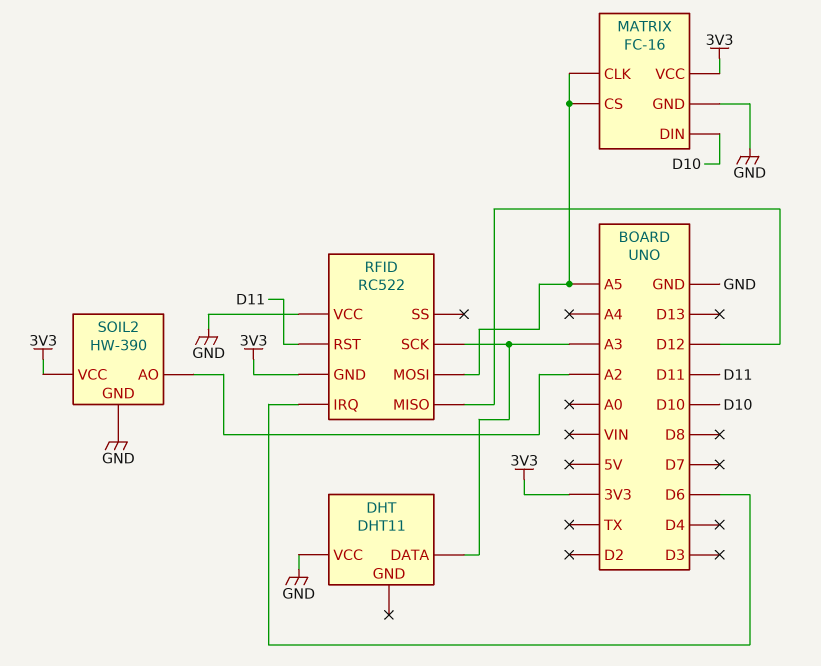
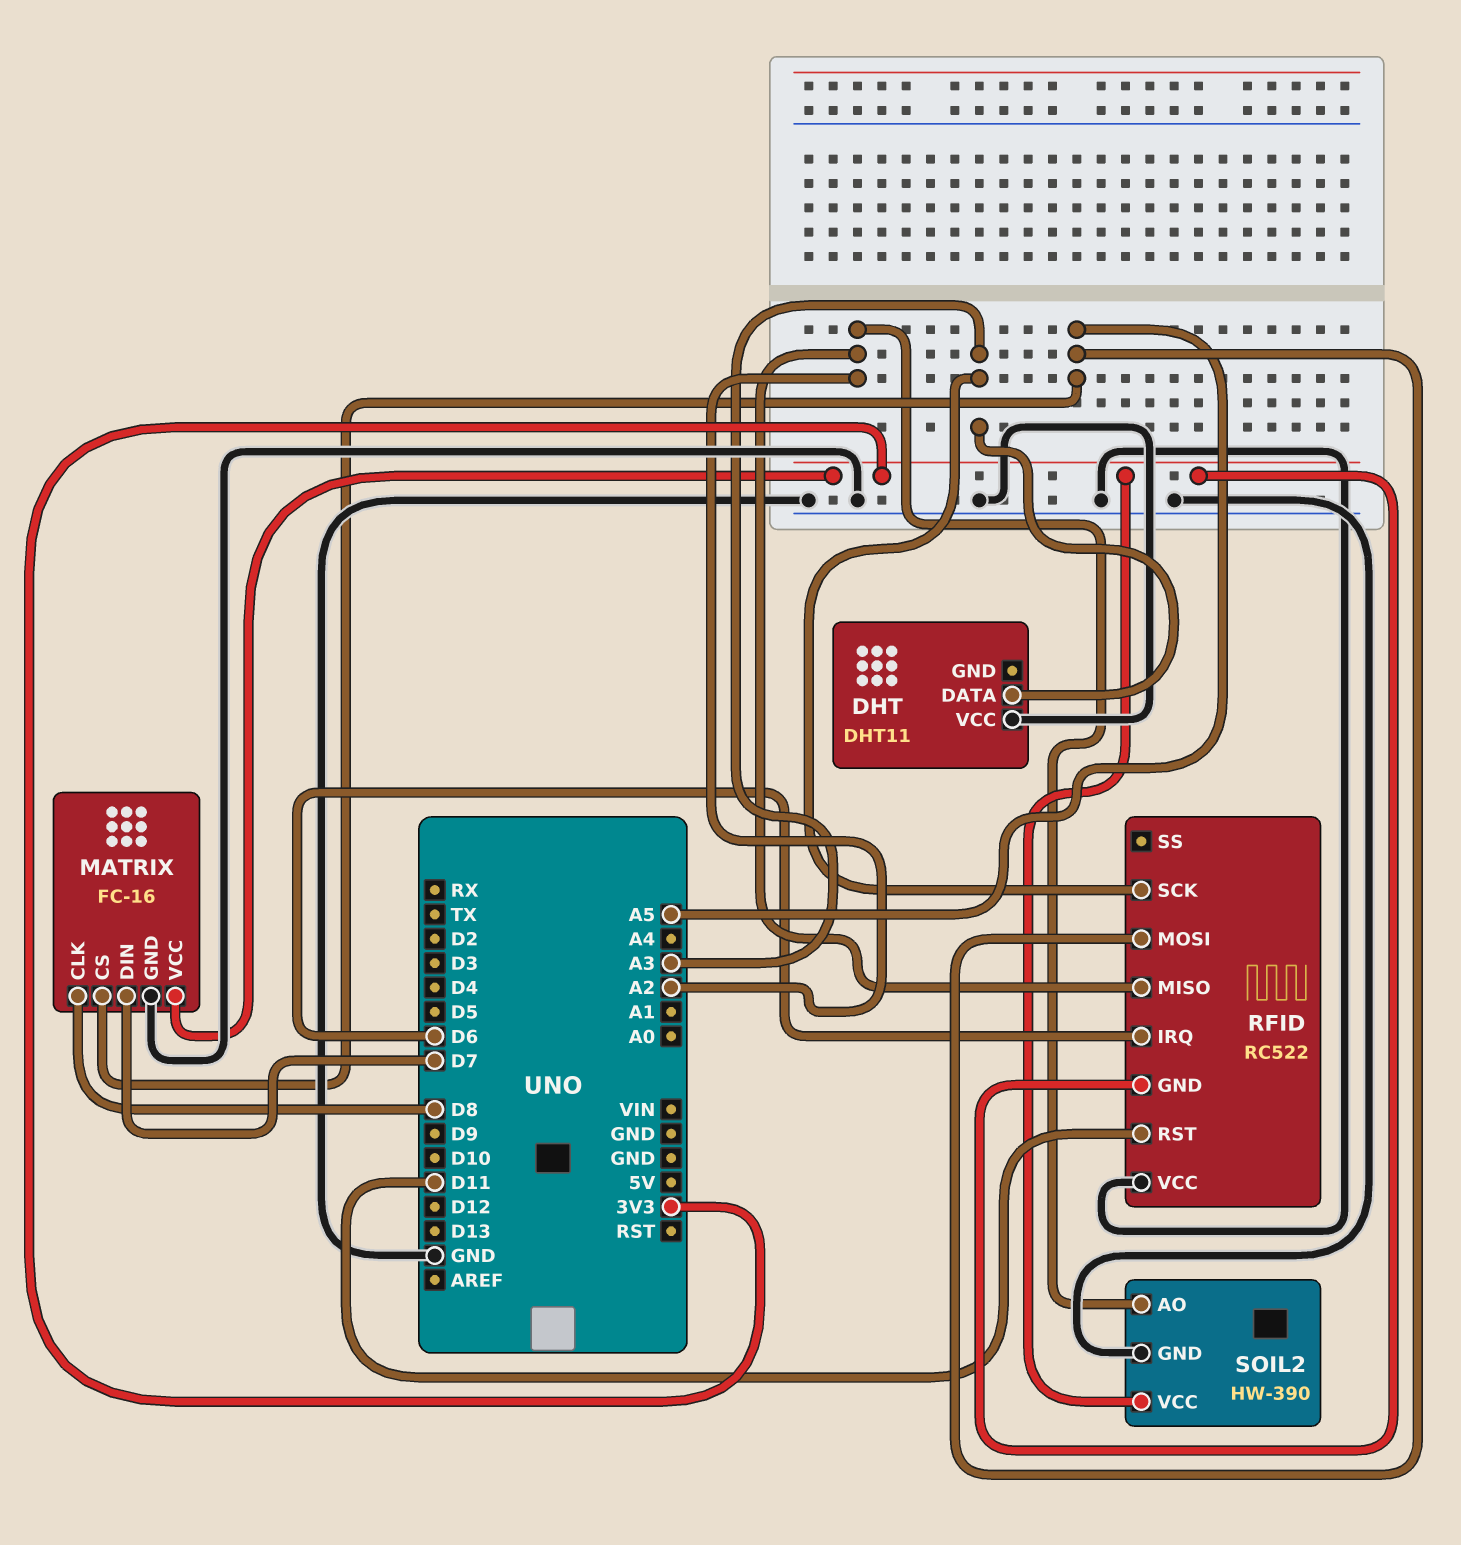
MATRIX pin CLK: A5 -> D8
MATRIX pin DIN: D10 -> D7
RFID pin MISO: D12 -> A2

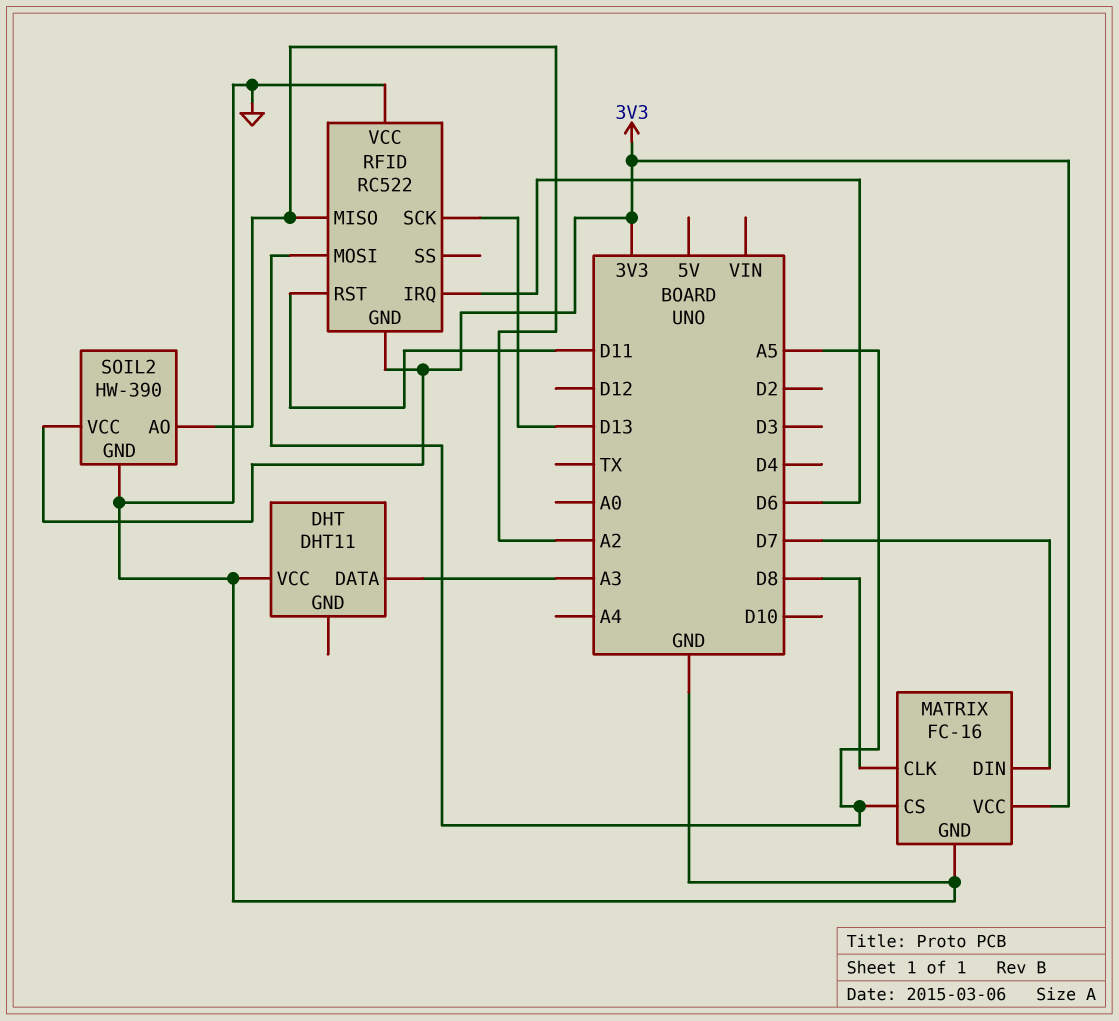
RFID pin SCK: A3 -> D13

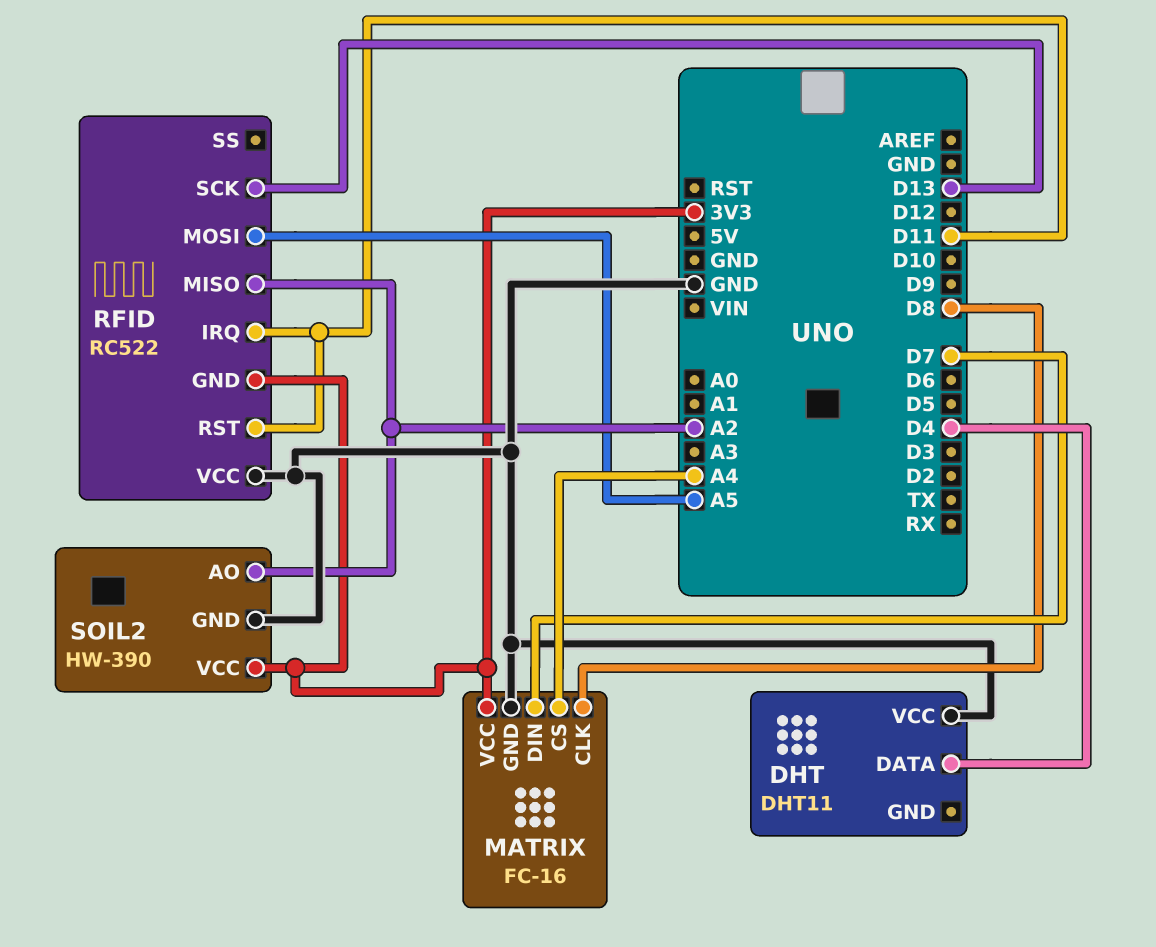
DHT pin DATA: A3 -> D4
MATRIX pin CS: A5 -> A4
RFID pin IRQ: D6 -> D11

